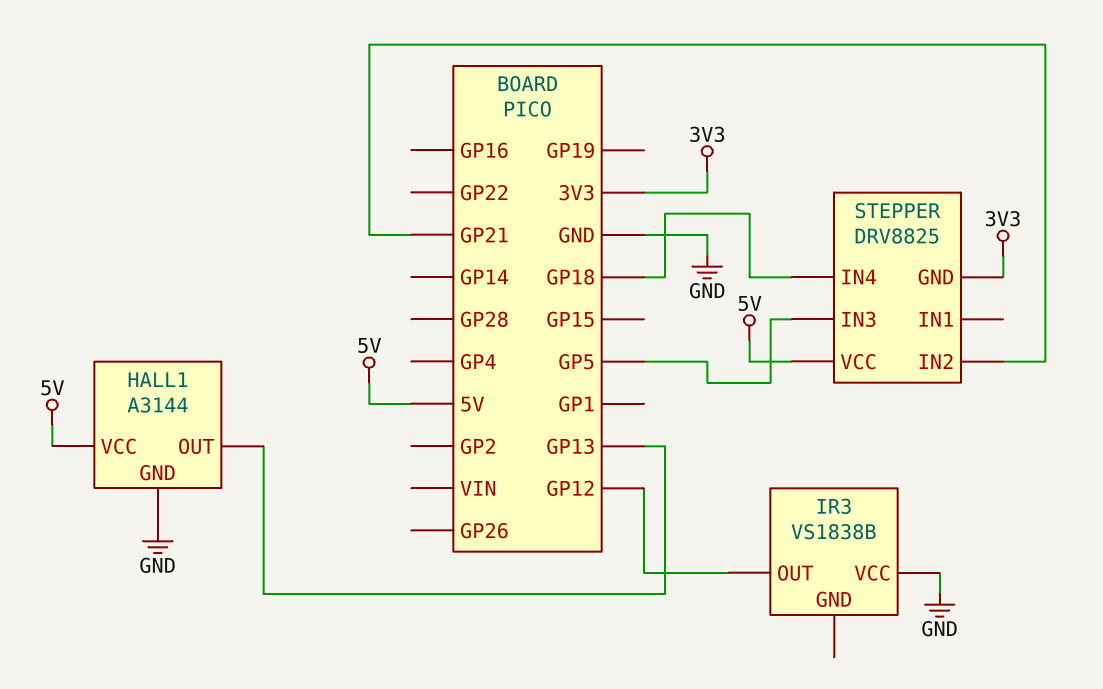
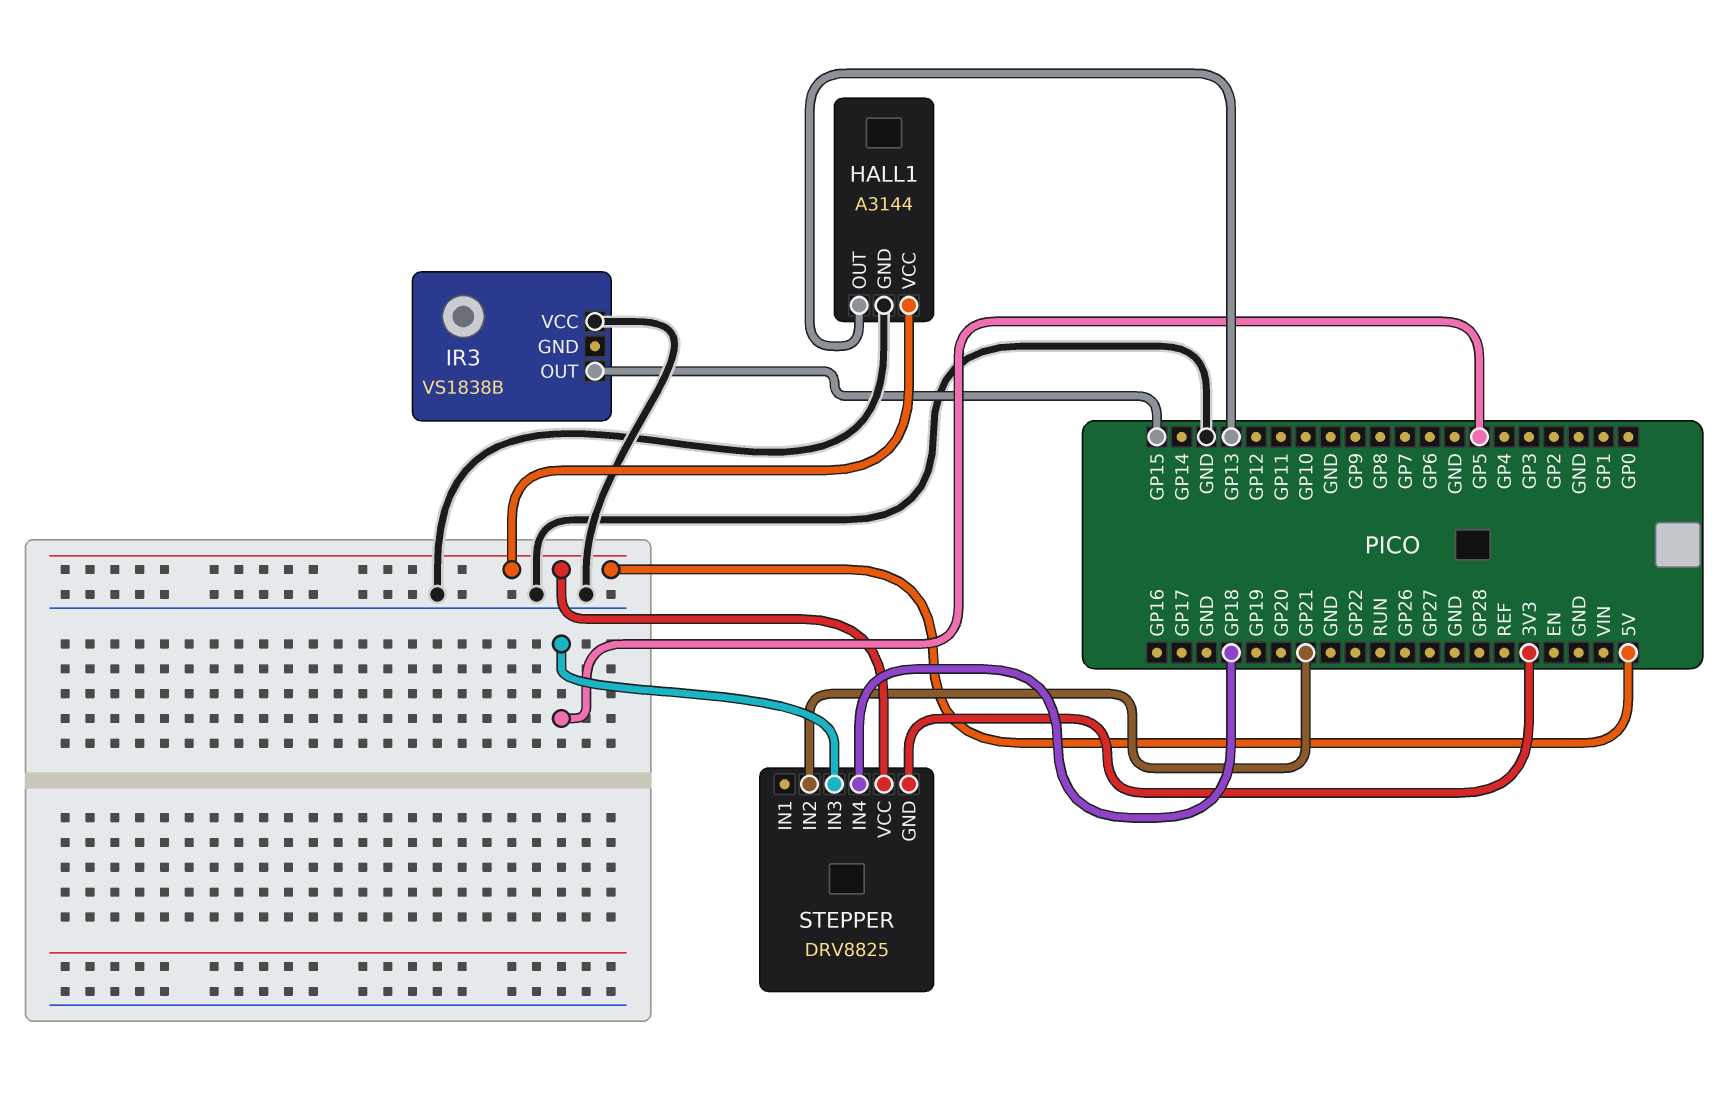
IR3 pin OUT: GP12 -> GP15

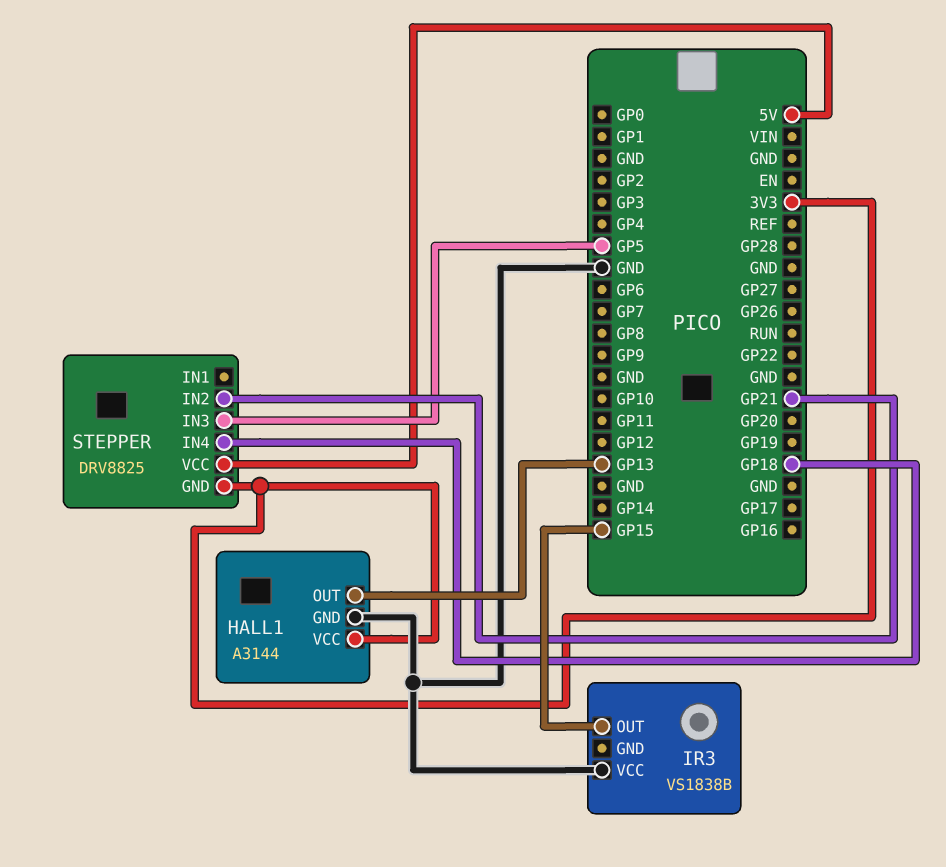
HALL1 pin VCC: 5V -> 3V3

